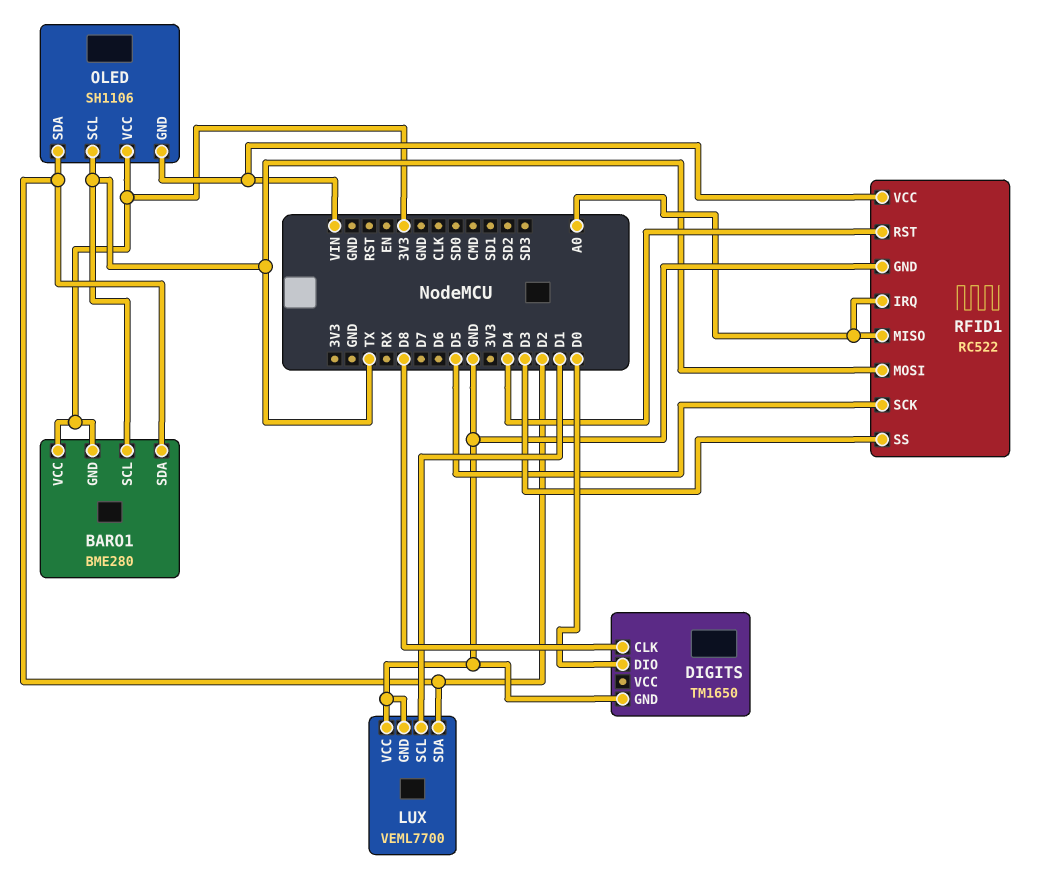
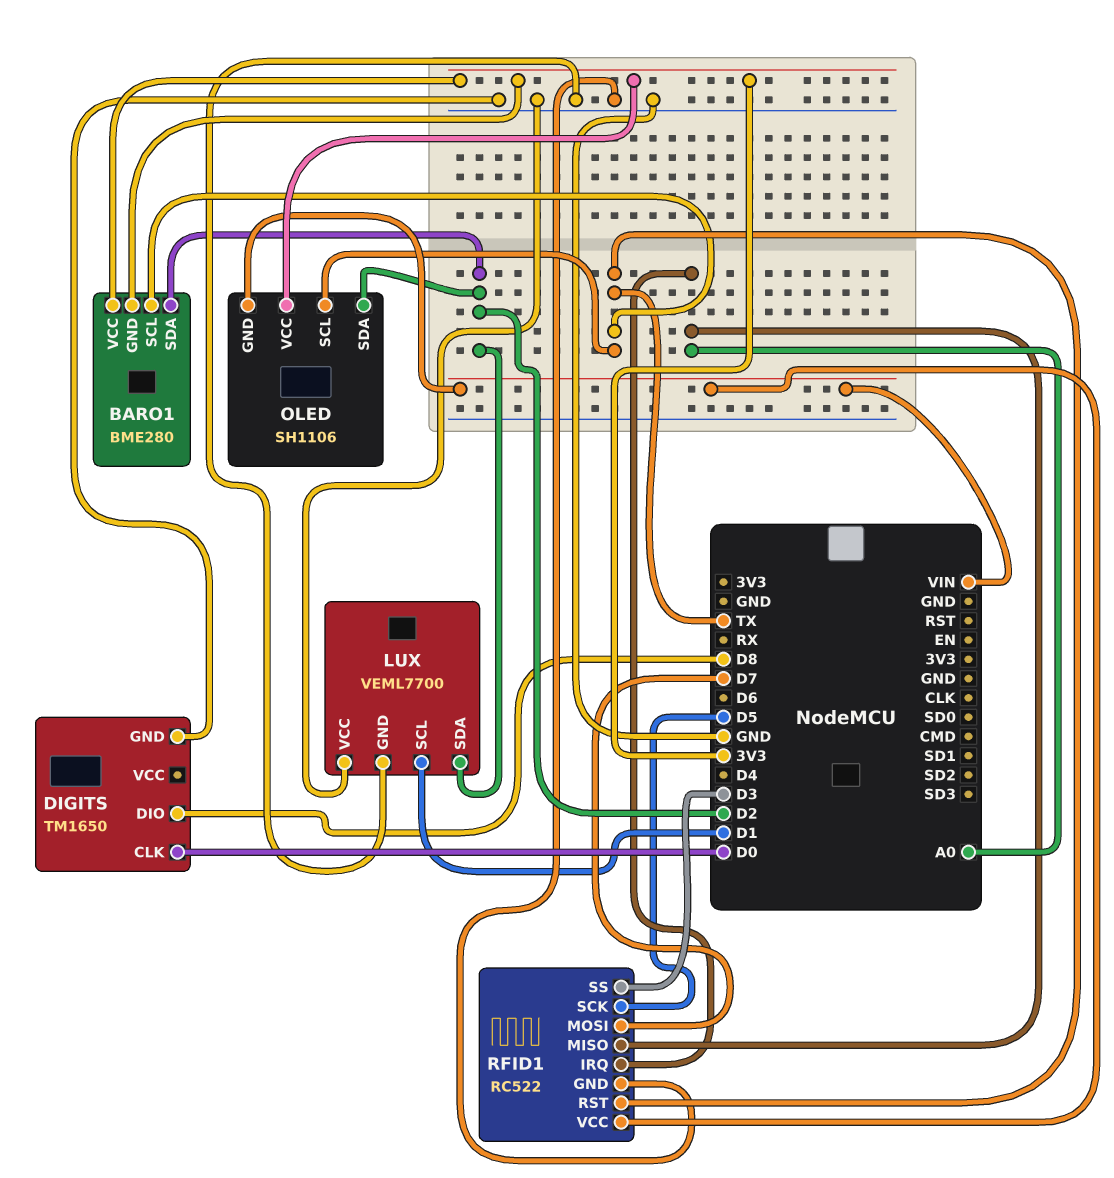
DIGITS pin CLK: D8 -> D0
DIGITS pin DIO: D0 -> D8
RFID1 pin MOSI: TX -> D7
RFID1 pin RST: D4 -> TX

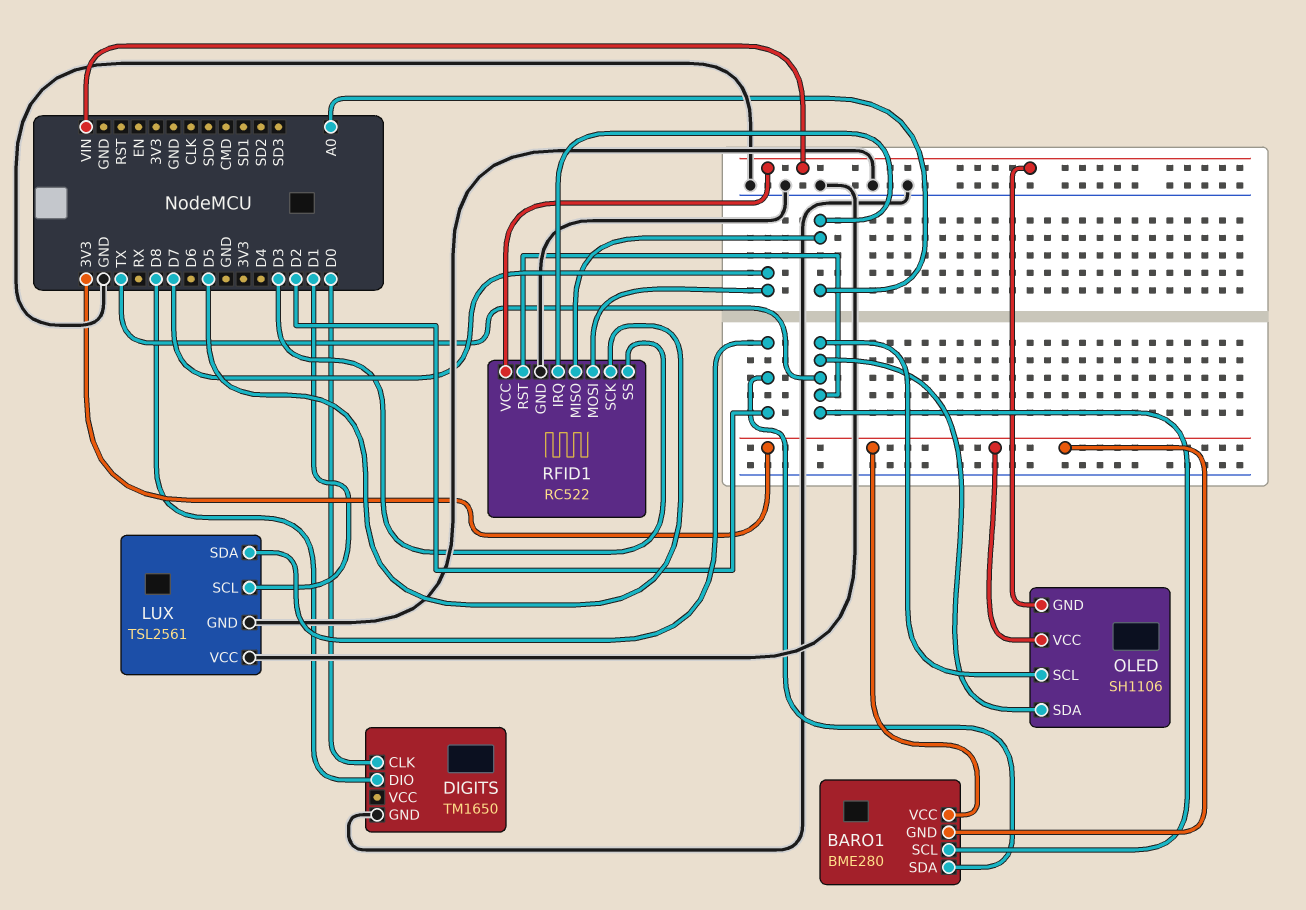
LUX: VEML7700 -> TSL2561
OLED pin SDA: D2 -> TX

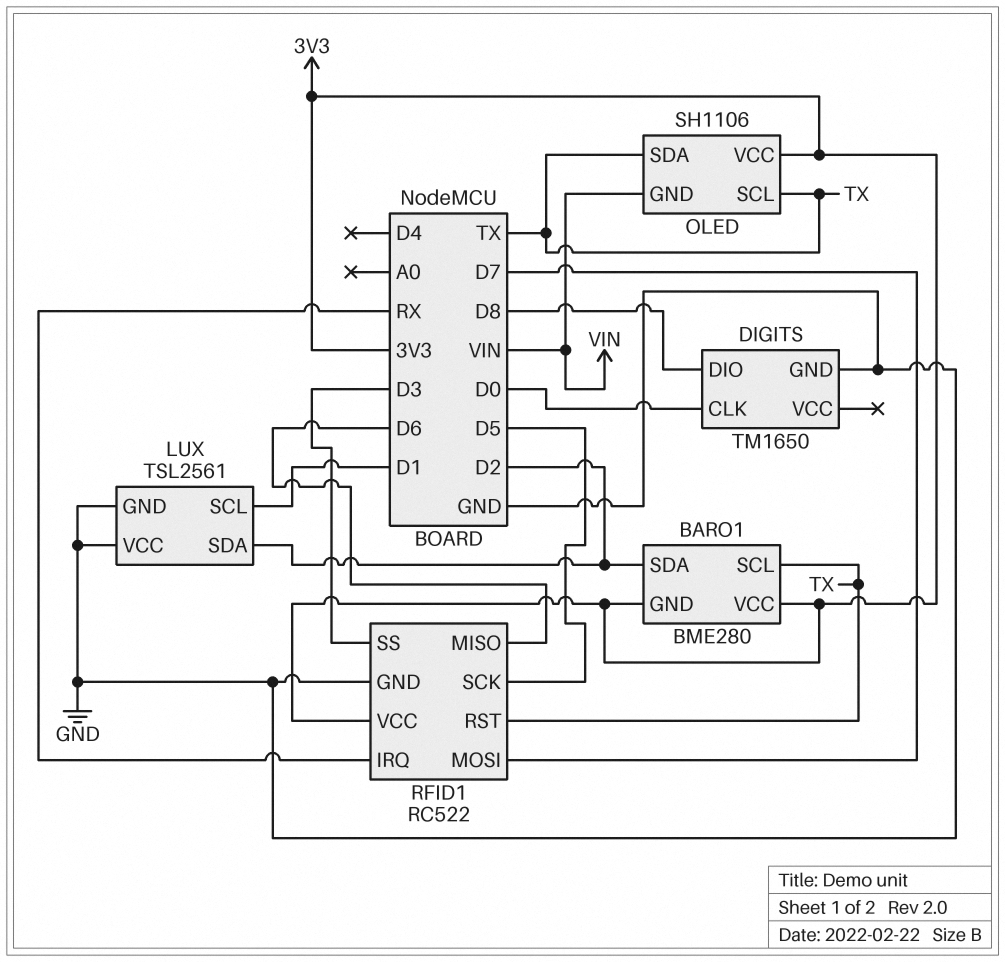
RFID1 pin IRQ: A0 -> RX
RFID1 pin MISO: A0 -> D6
RFID1 pin VCC: VIN -> 3V3

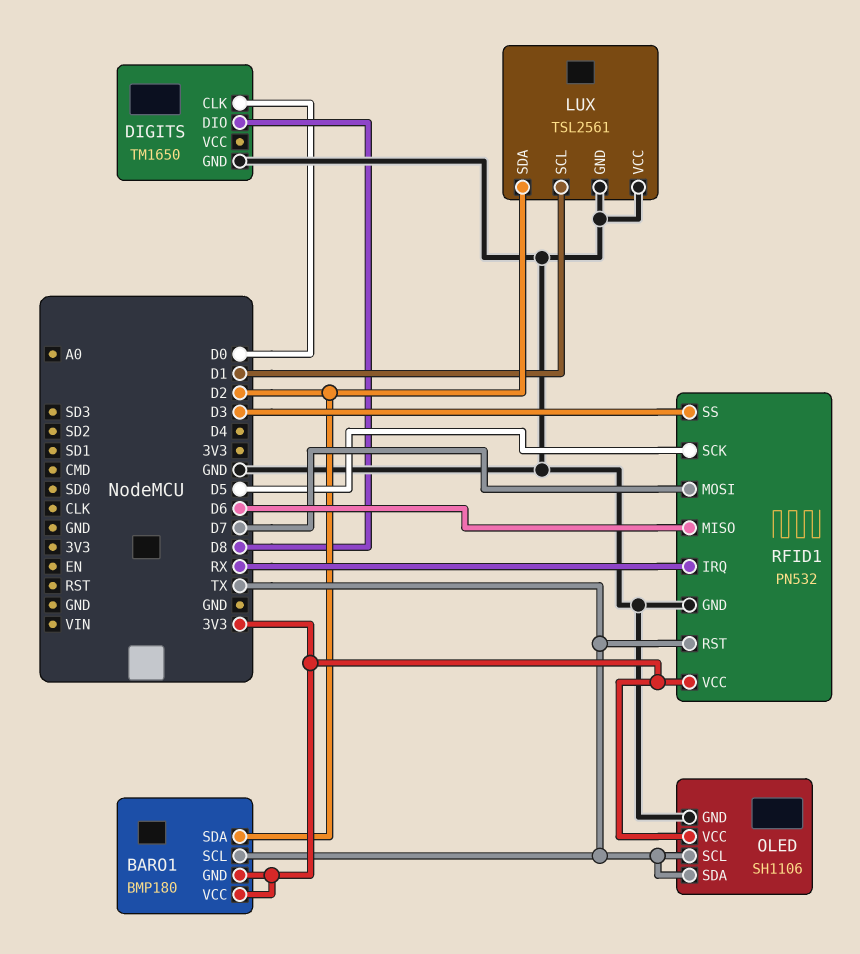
BARO1: BME280 -> BMP180
OLED pin GND: VIN -> GND
RFID1: RC522 -> PN532

